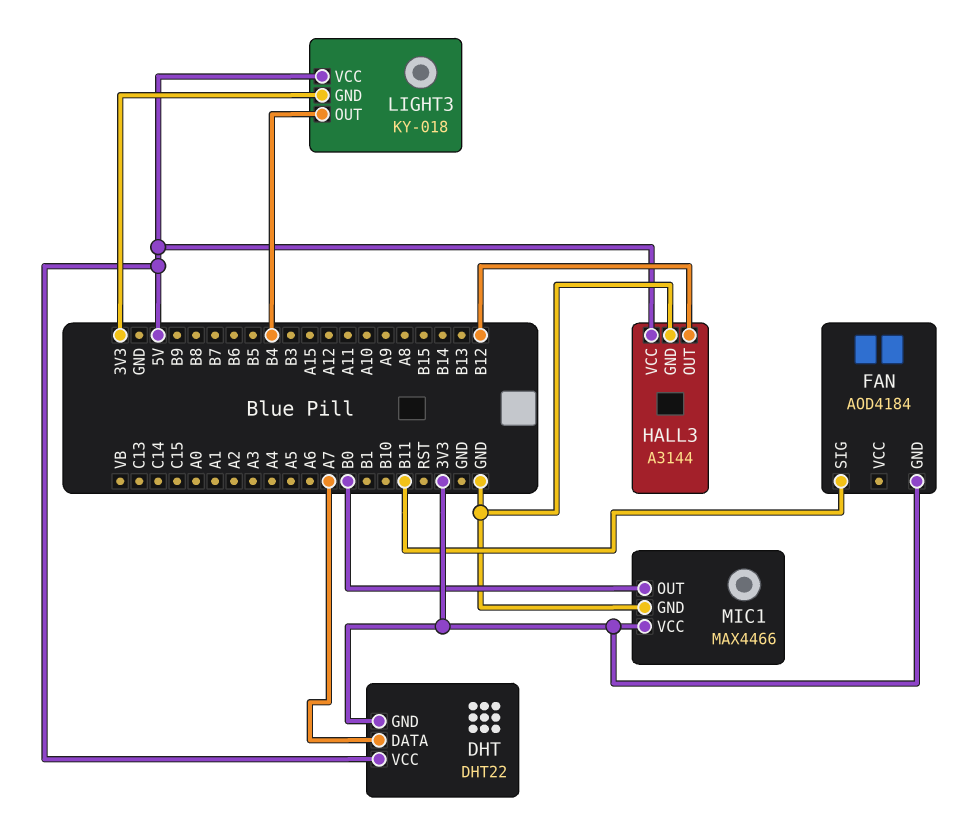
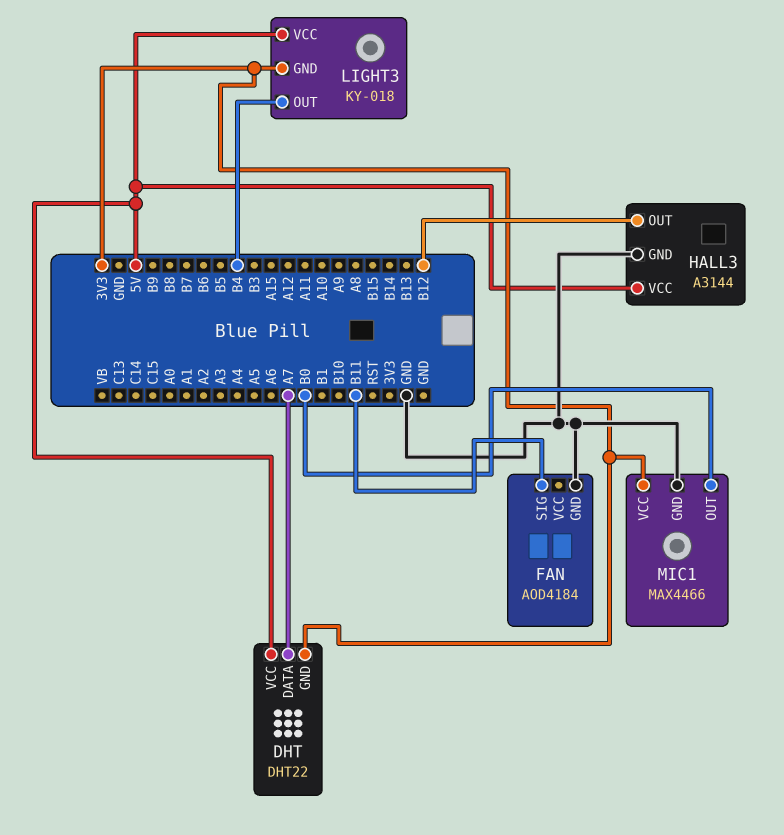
FAN pin GND: 3V3 -> GND

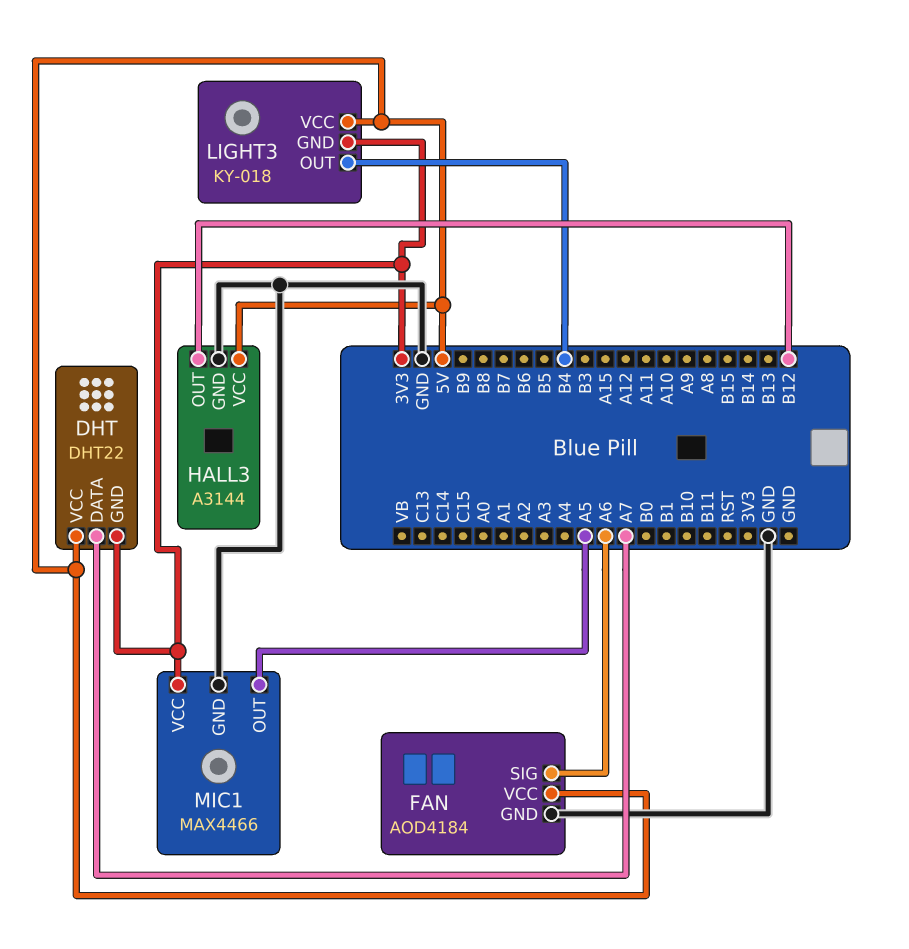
FAN pin SIG: B11 -> A6
FAN pin VCC: none -> 5V
MIC1 pin OUT: B0 -> A5

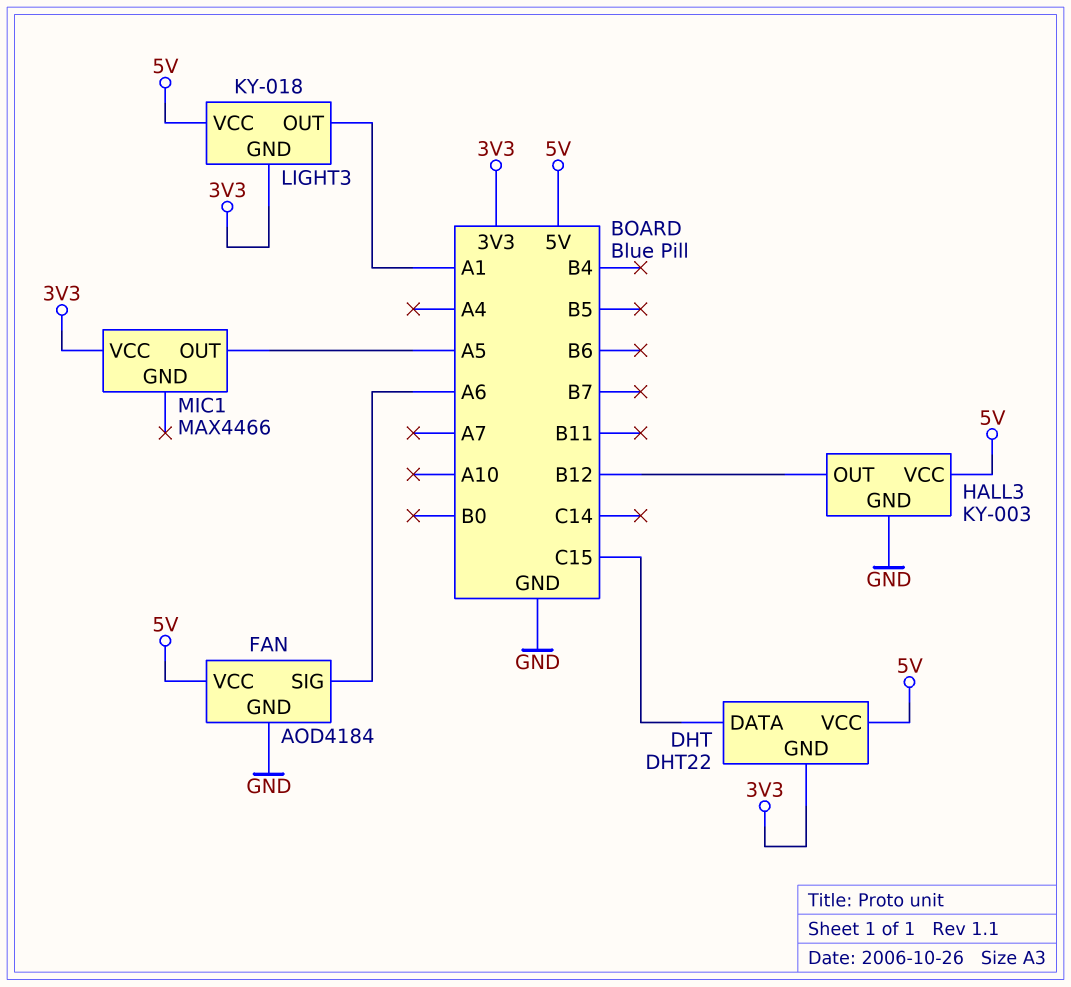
DHT pin DATA: A7 -> C15
HALL3: A3144 -> KY-003
LIGHT3 pin OUT: B4 -> A1
MIC1 pin GND: GND -> none

